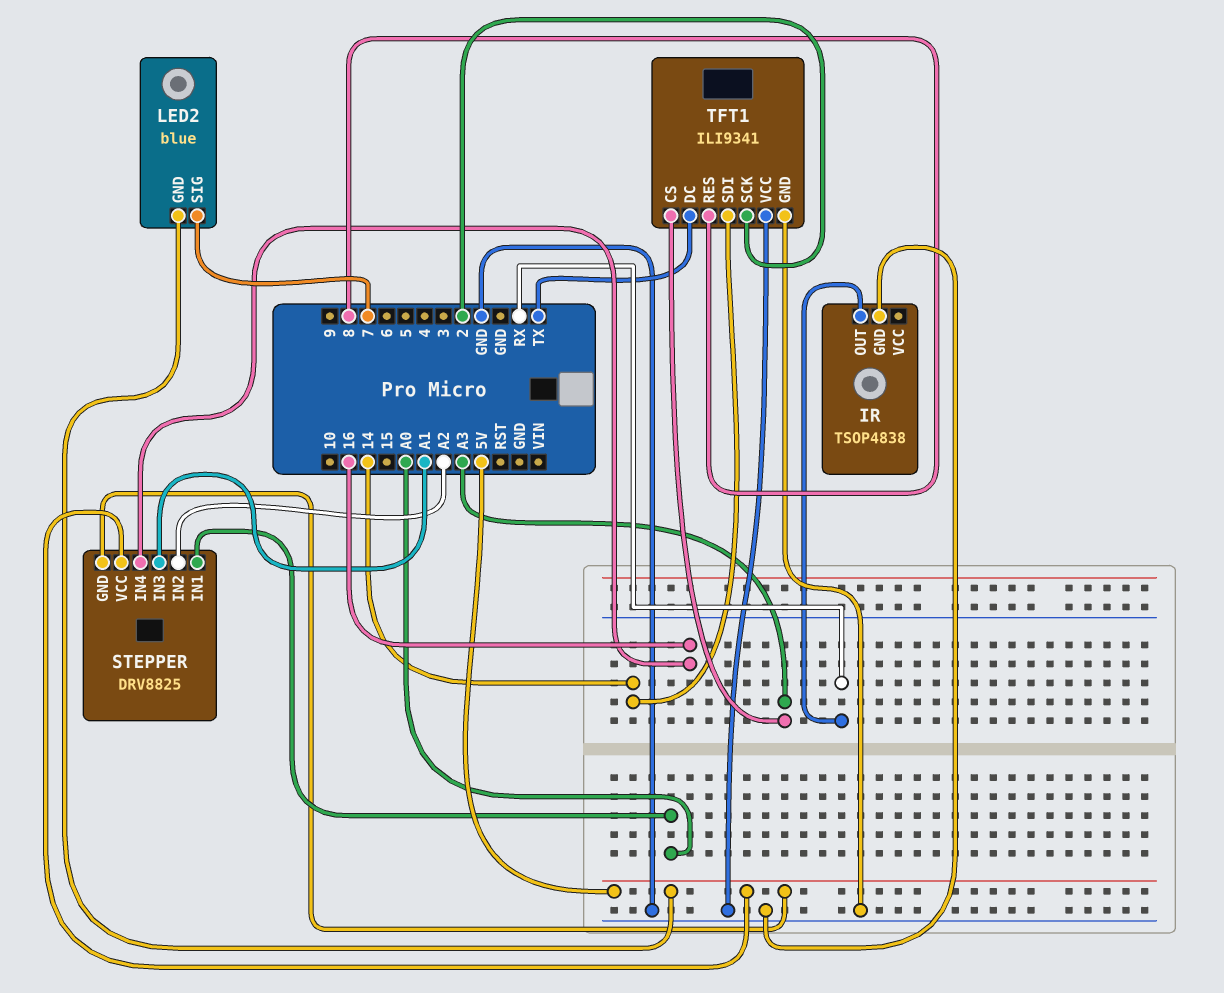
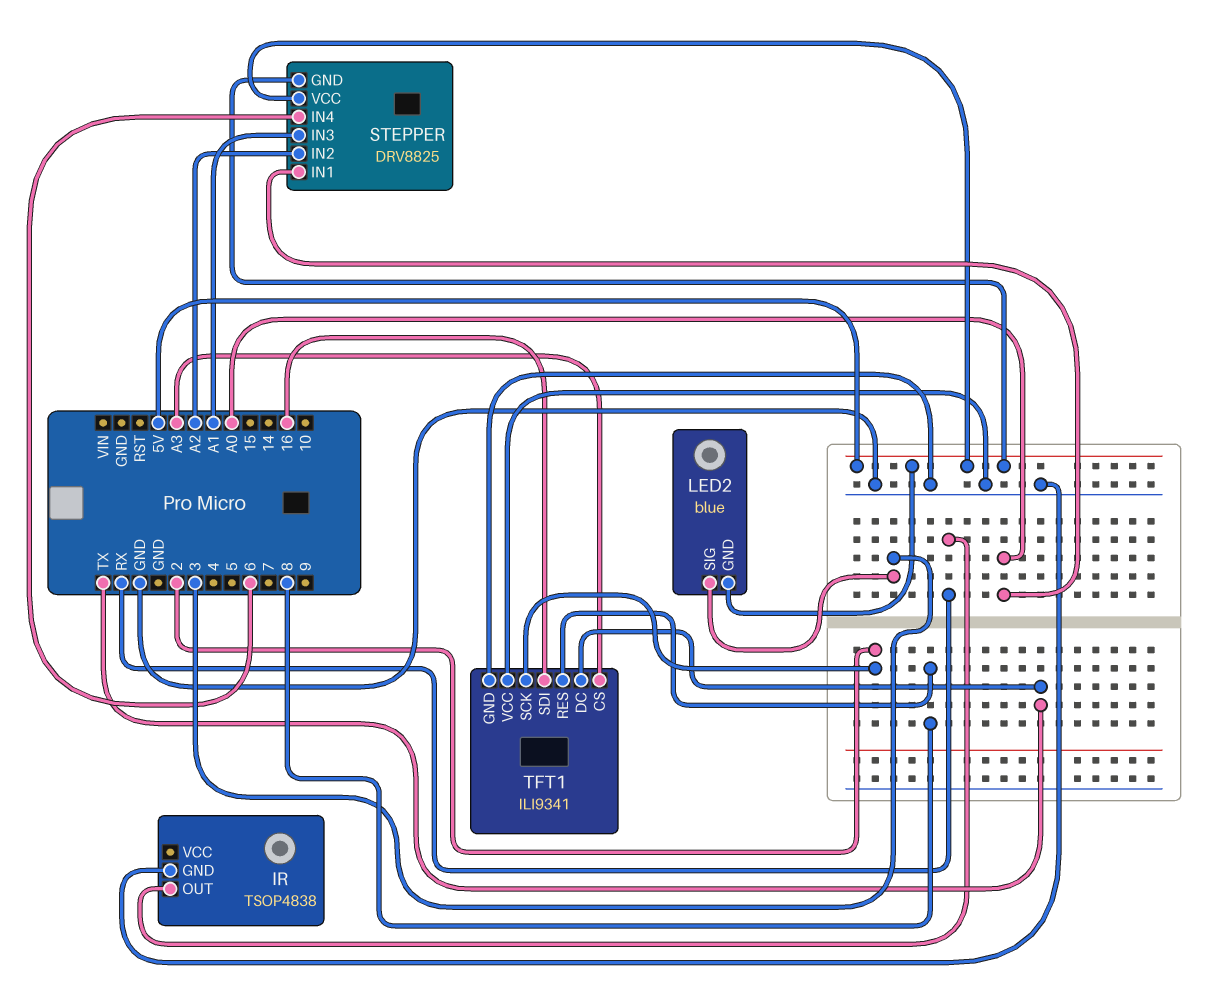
LED2 pin SIG: 7 -> 3
STEPPER pin IN4: 16 -> 6
TFT1 pin SDI: 14 -> 16

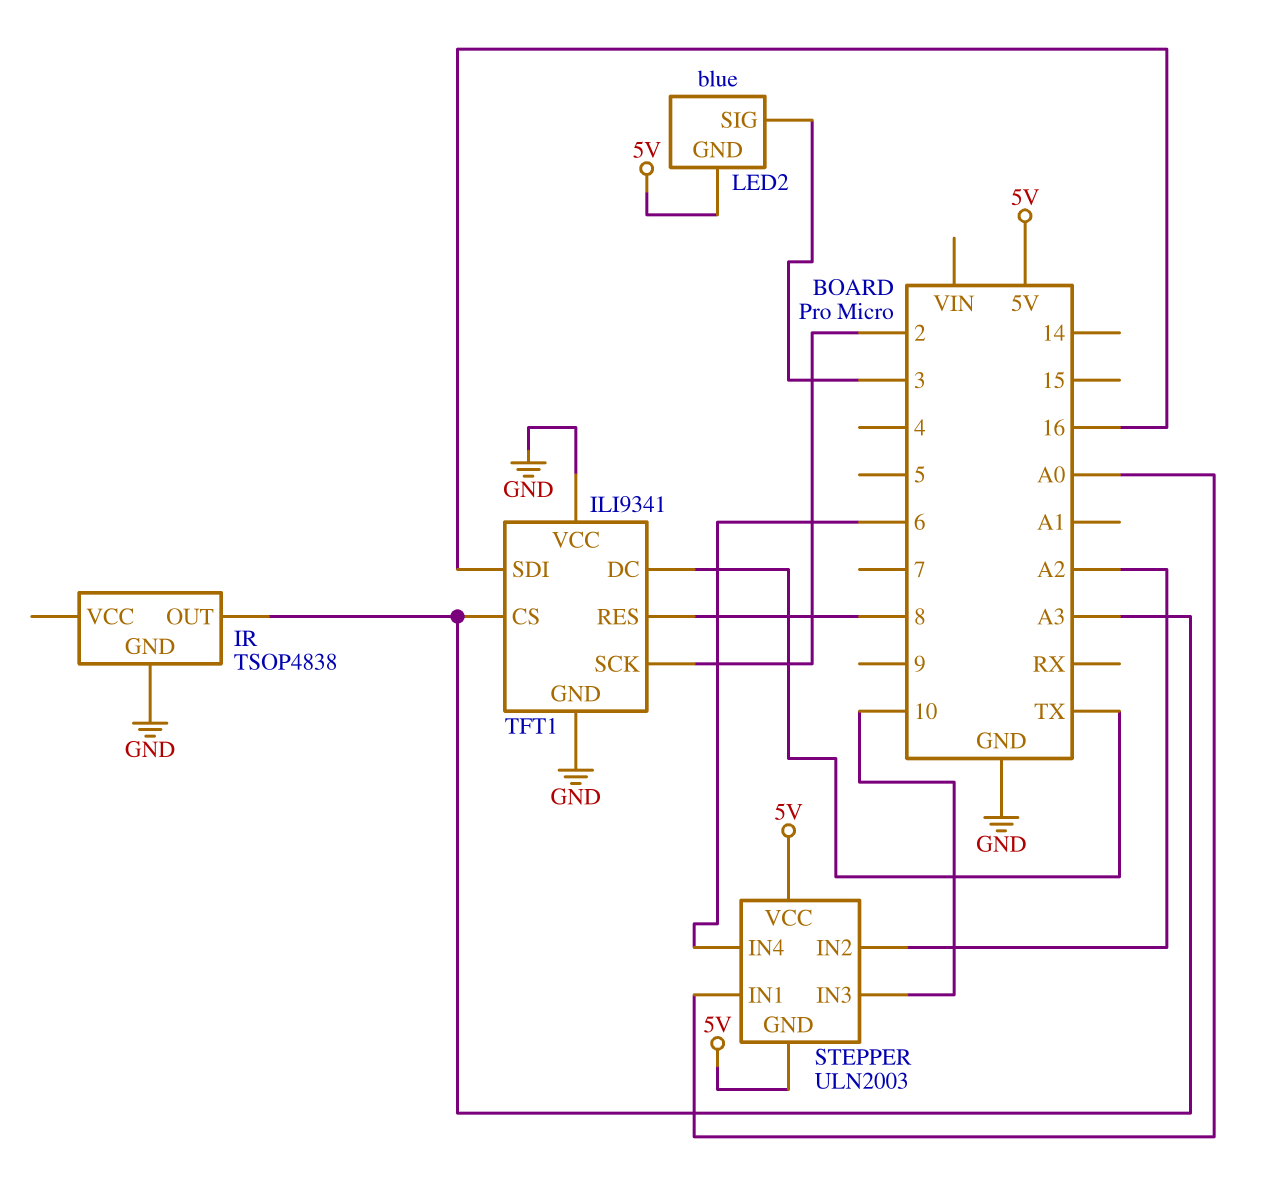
IR pin OUT: RX -> A3
STEPPER: DRV8825 -> ULN2003
STEPPER pin IN3: A1 -> 10

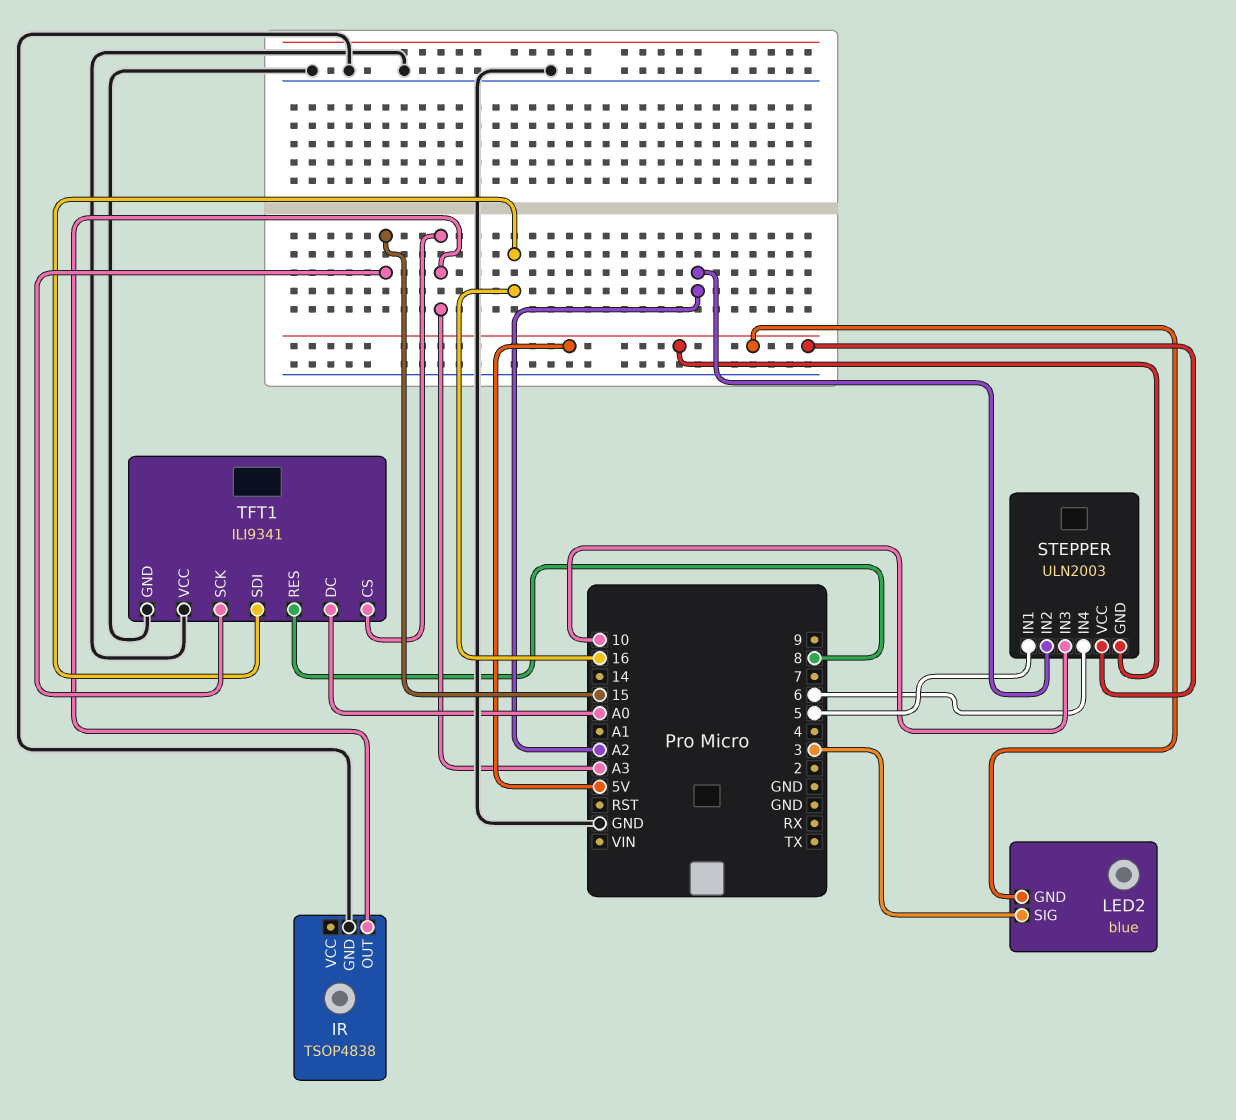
STEPPER pin IN1: A0 -> 5
TFT1 pin DC: TX -> A0
TFT1 pin SCK: 2 -> 15

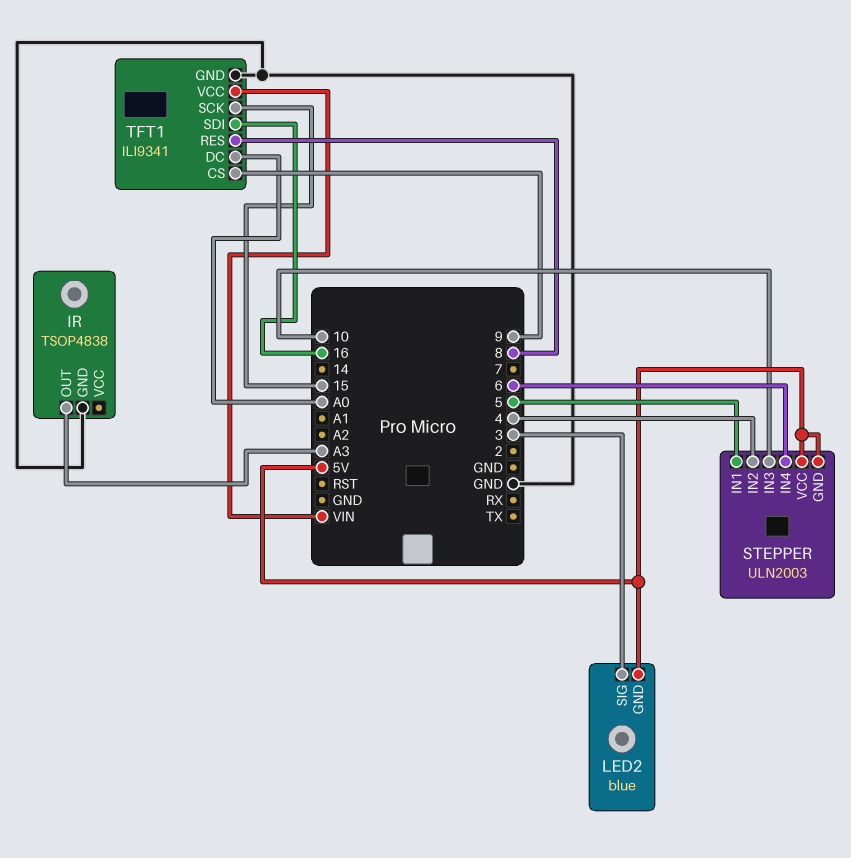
STEPPER pin IN2: A2 -> 4
TFT1 pin CS: A3 -> 9
TFT1 pin VCC: GND -> VIN

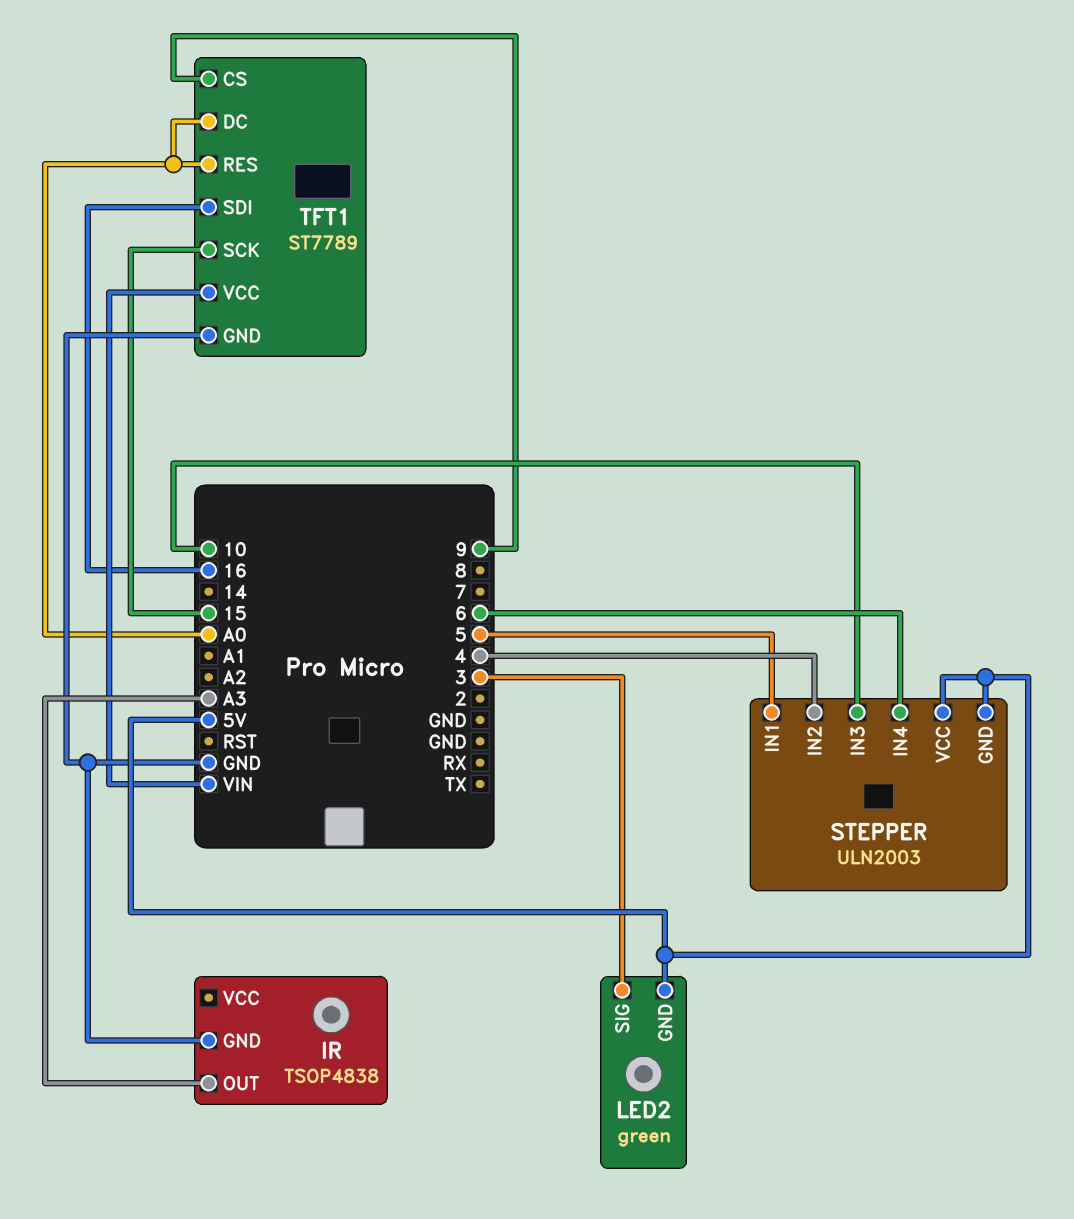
LED2: blue -> green
TFT1: ILI9341 -> ST7789
TFT1 pin RES: 8 -> A0

